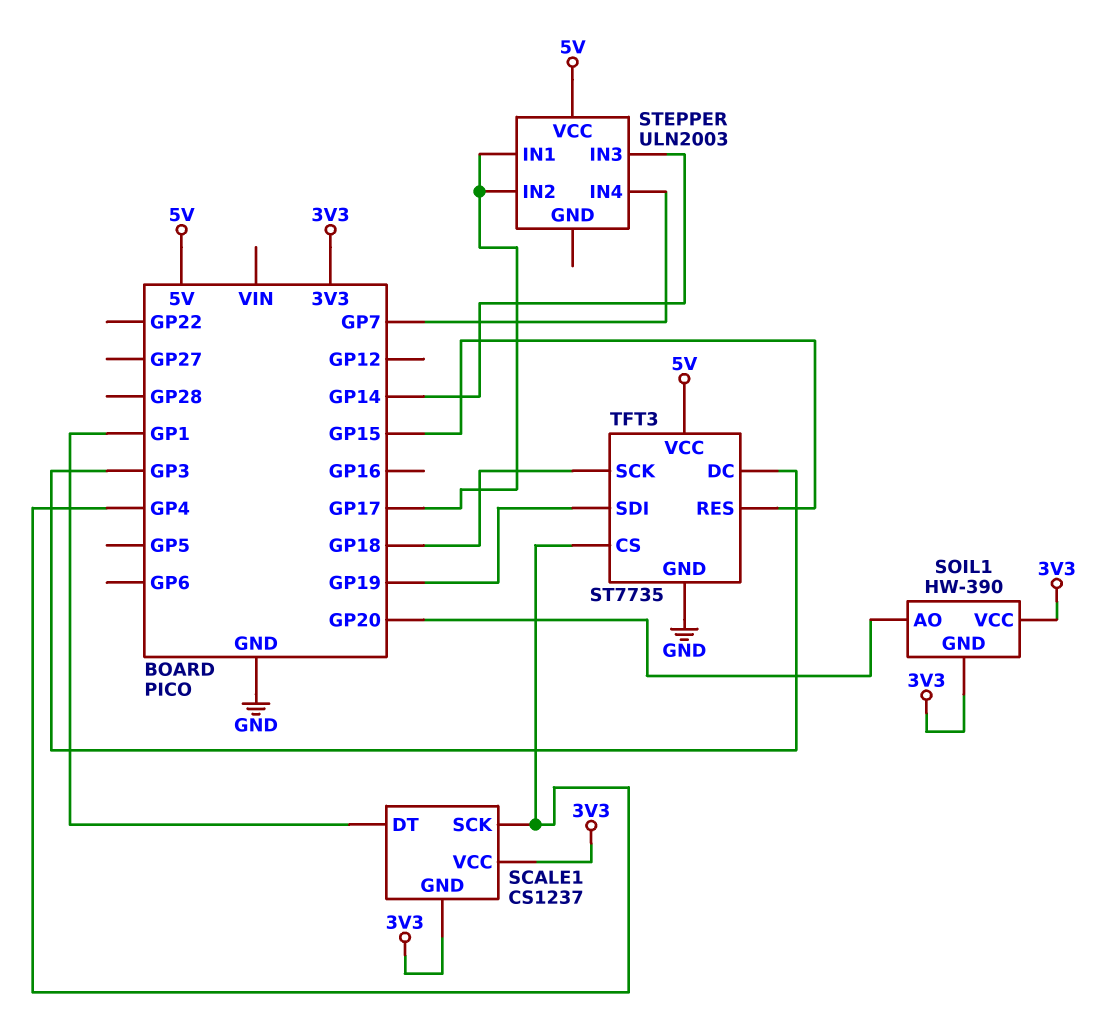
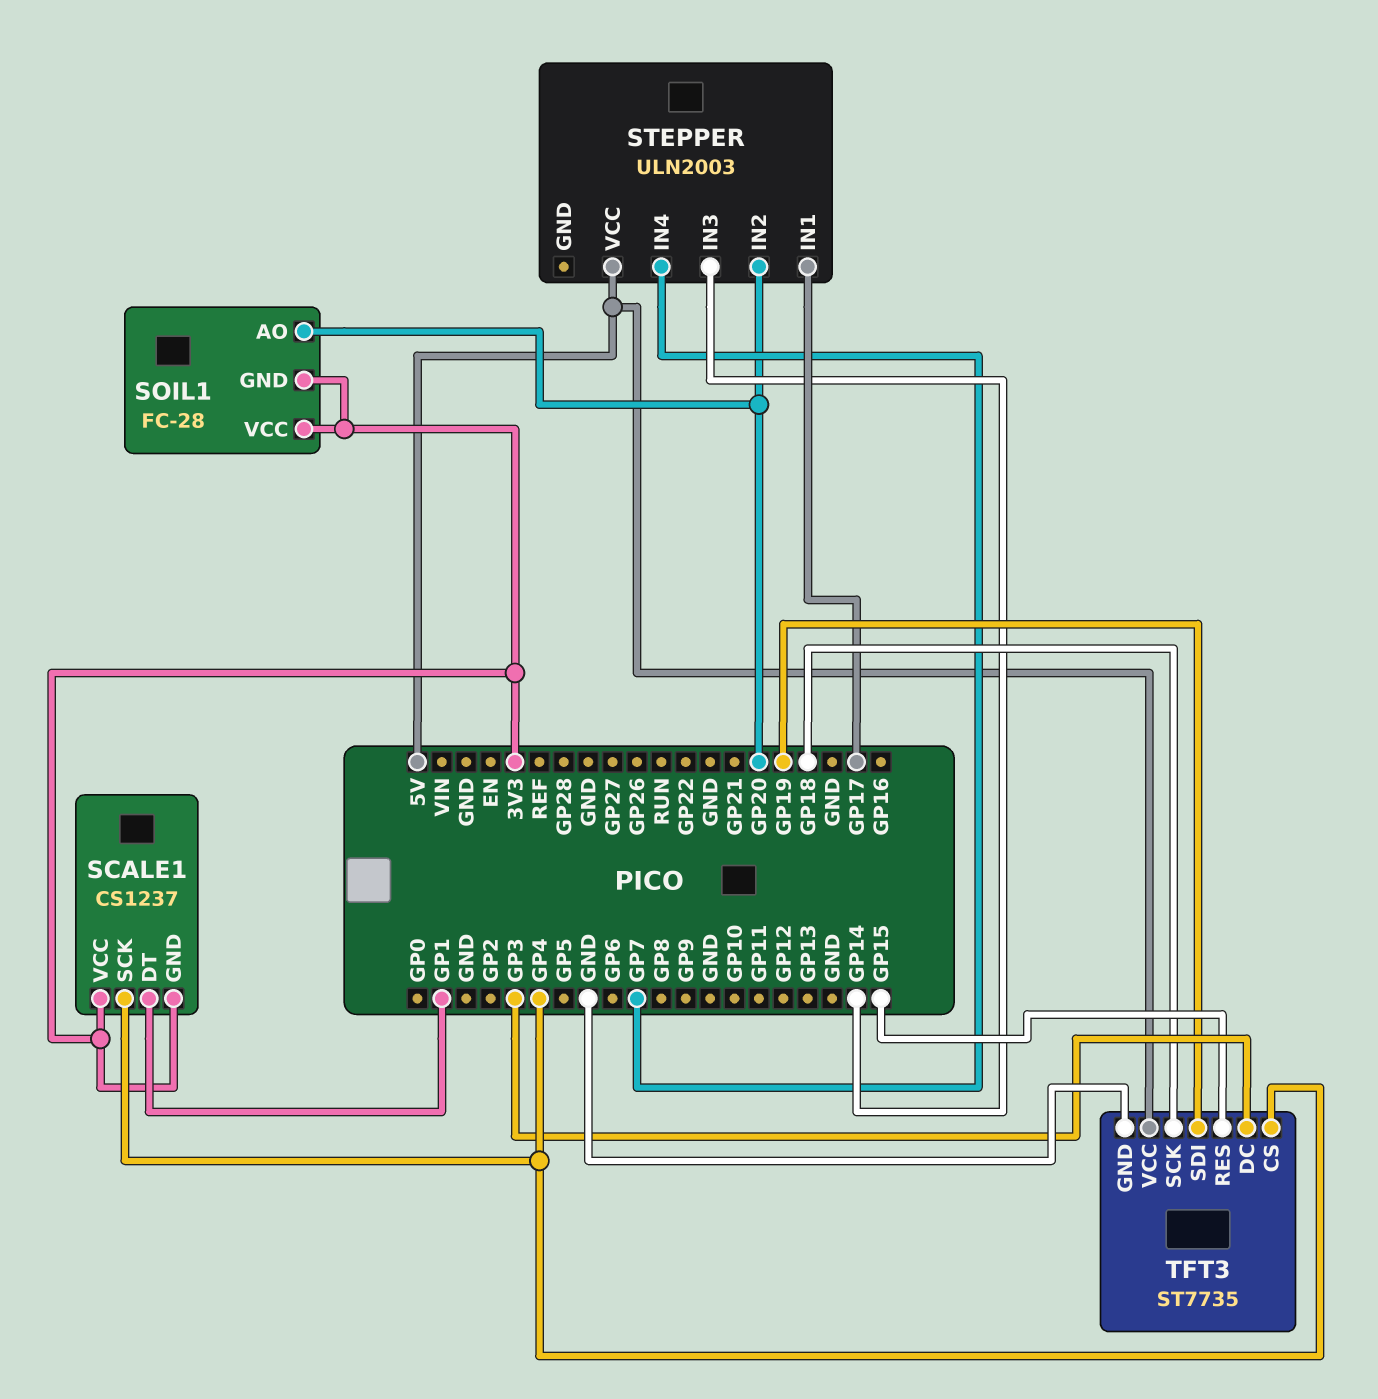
SOIL1: HW-390 -> FC-28
STEPPER pin IN2: GP17 -> GP20

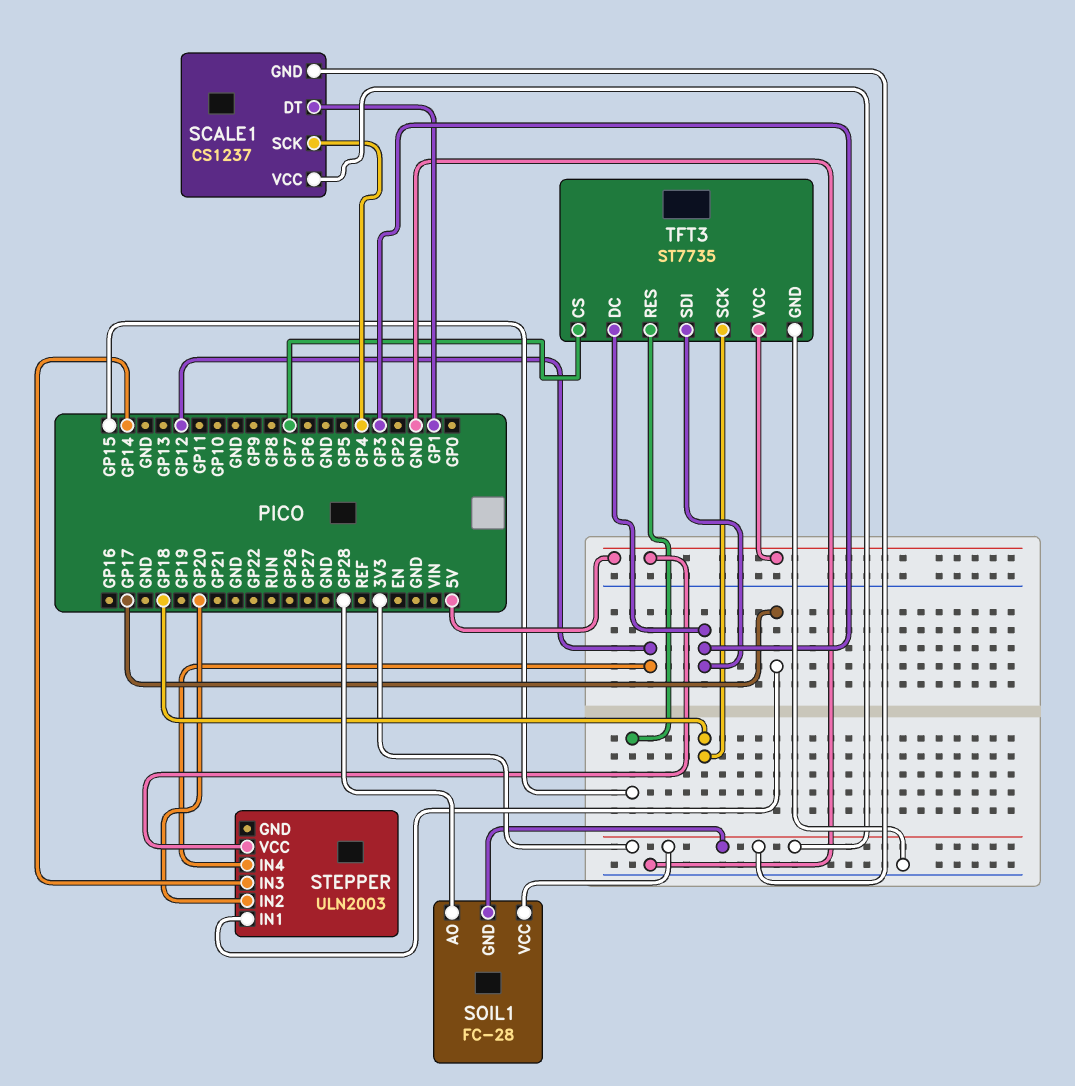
SOIL1 pin AO: GP20 -> GP28
STEPPER pin IN4: GP7 -> GP12
TFT3 pin CS: GP4 -> GP7
TFT3 pin SDI: GP19 -> GP3

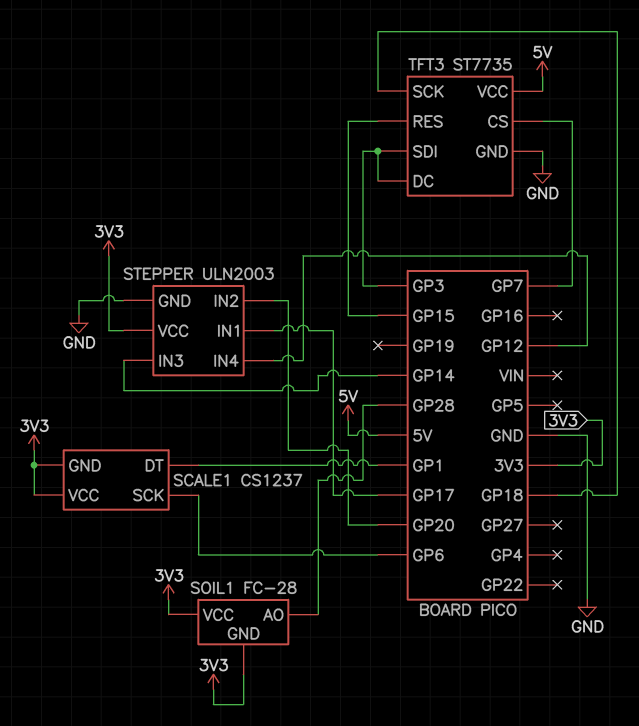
SCALE1 pin SCK: GP4 -> GP6
STEPPER pin GND: none -> GND
STEPPER pin VCC: 5V -> 3V3

